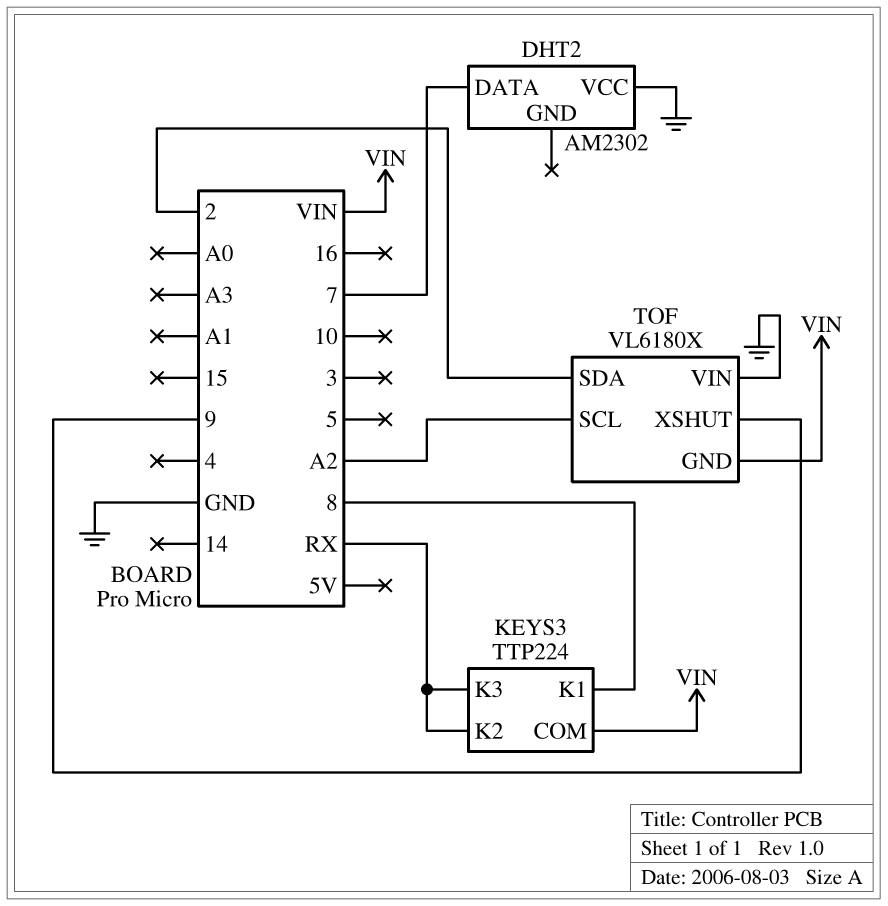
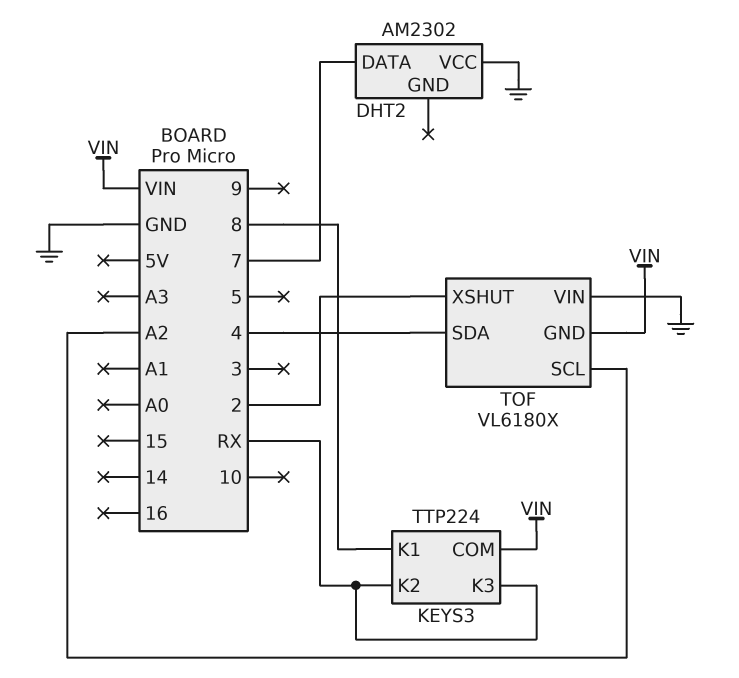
TOF pin SDA: 2 -> 4
TOF pin XSHUT: 9 -> 2

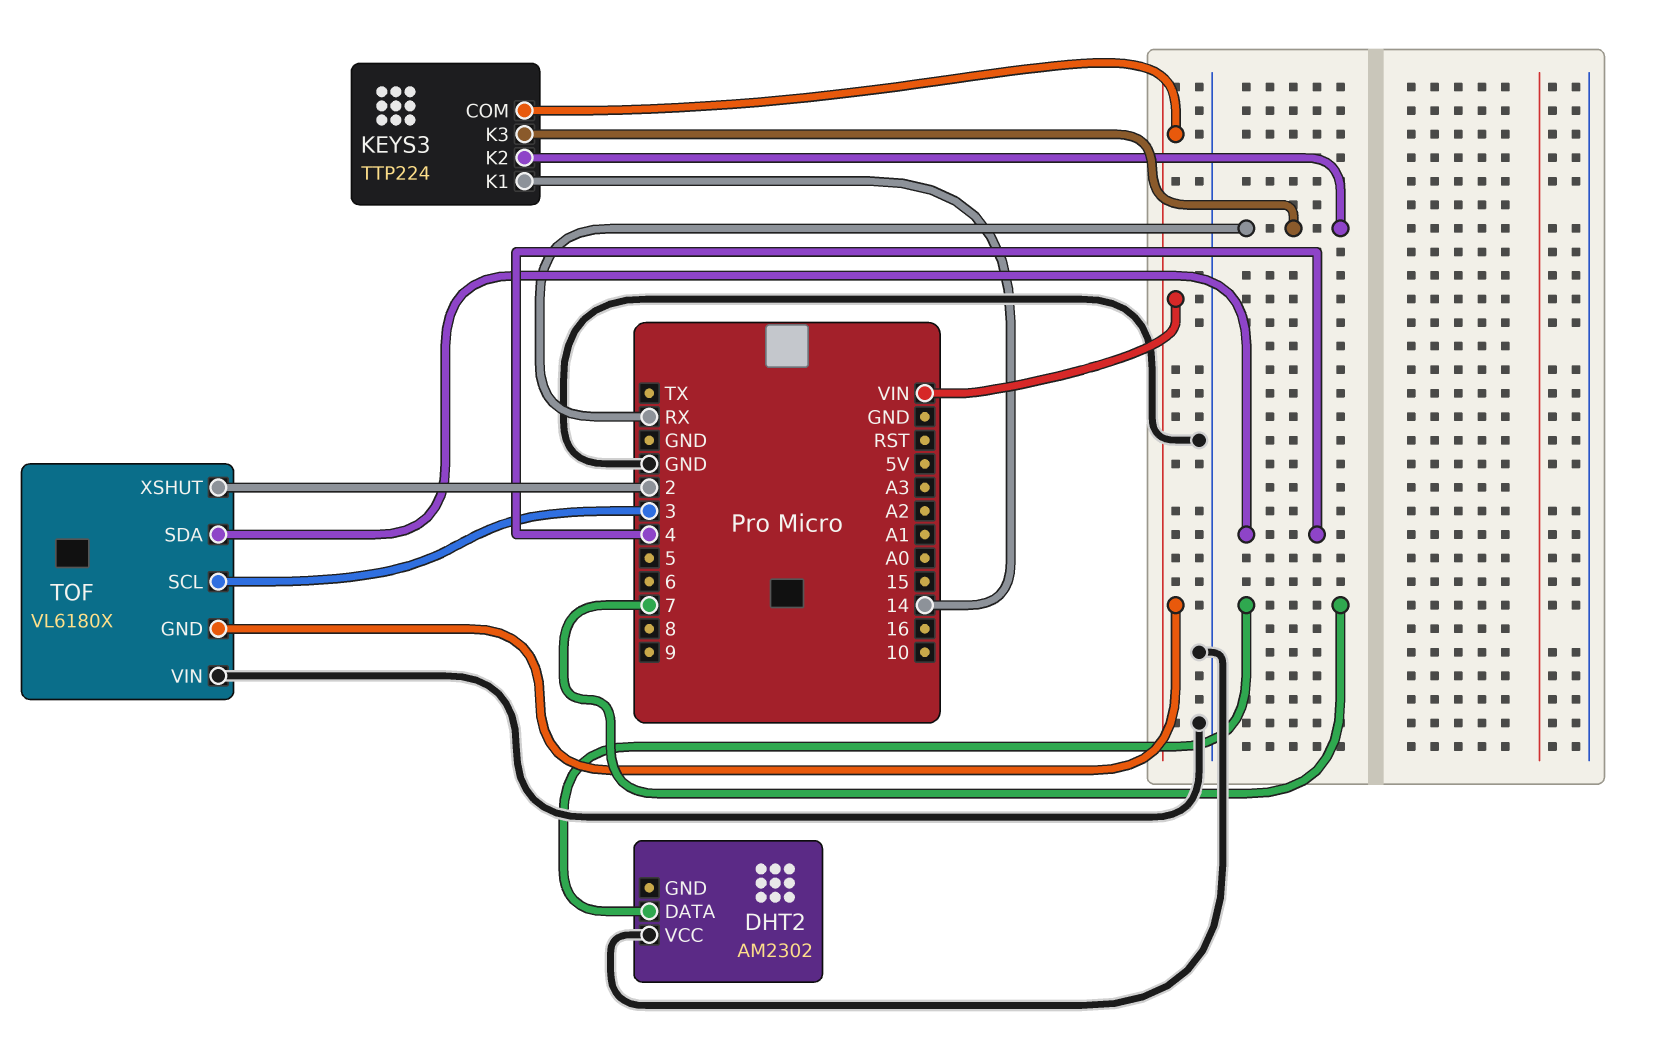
KEYS3 pin K1: 8 -> 14
TOF pin SCL: A2 -> 3

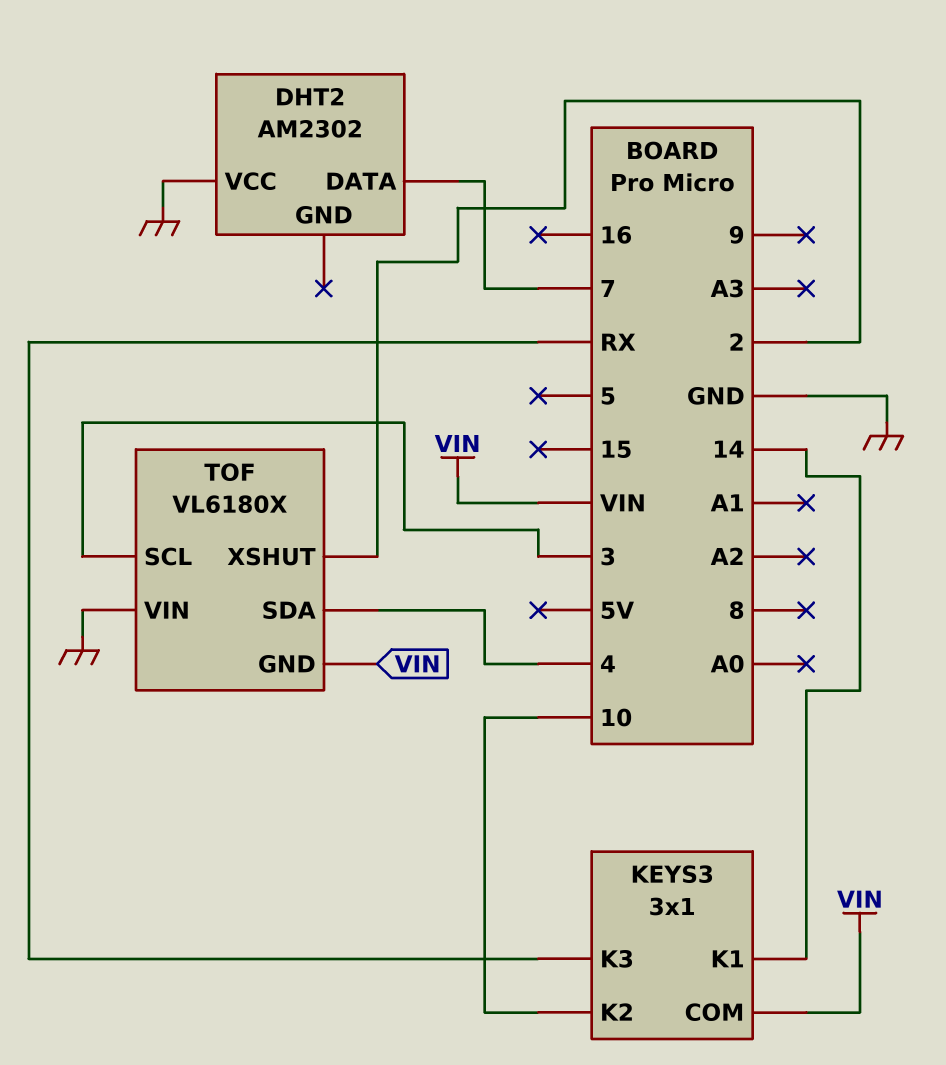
KEYS3: TTP224 -> 3x1
KEYS3 pin K2: RX -> 10

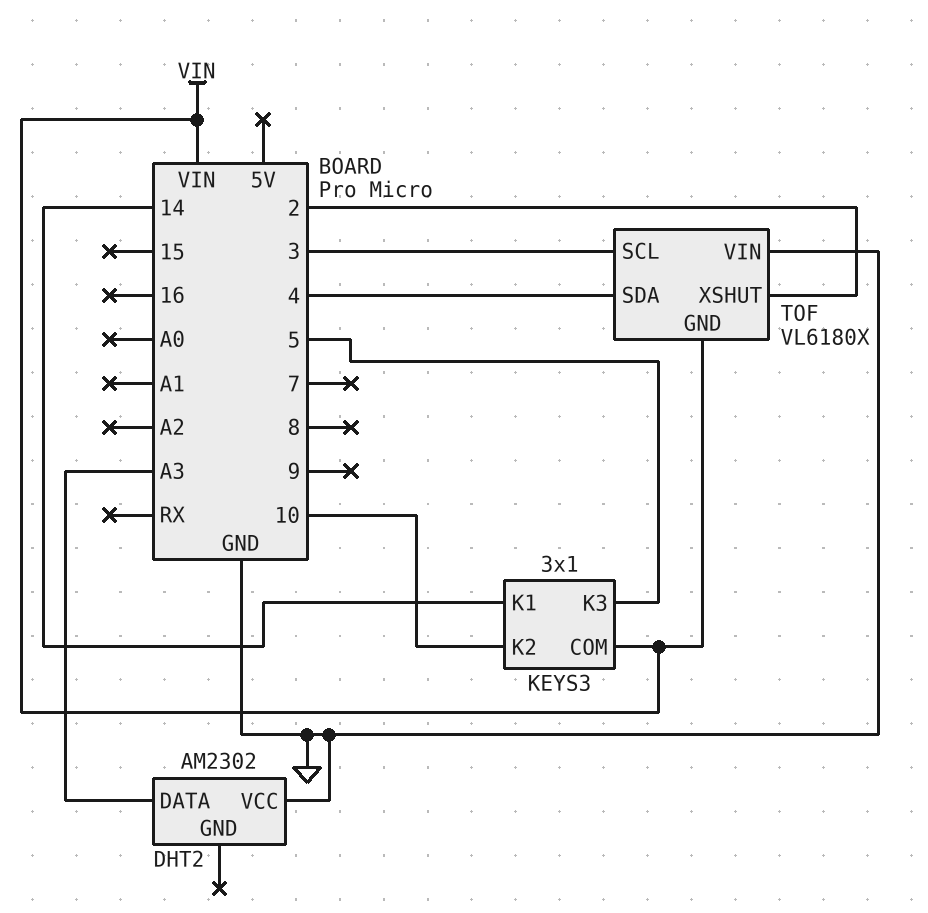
DHT2 pin DATA: 7 -> A3
KEYS3 pin K3: RX -> 5

